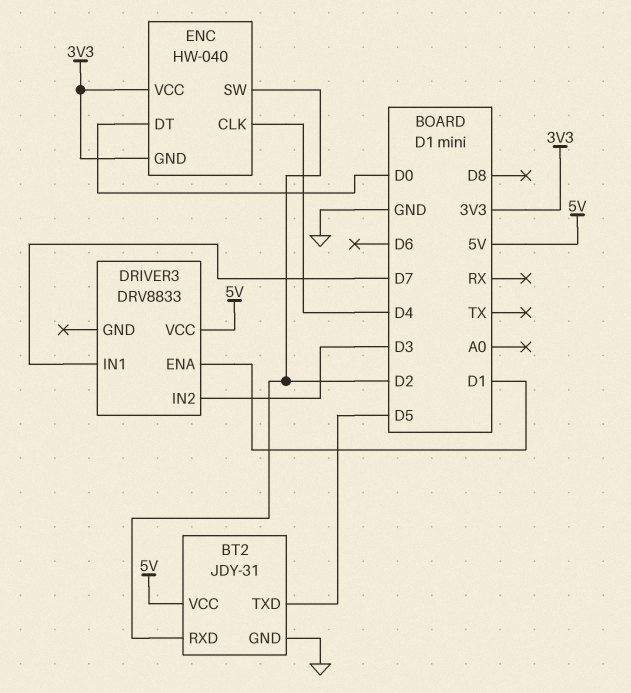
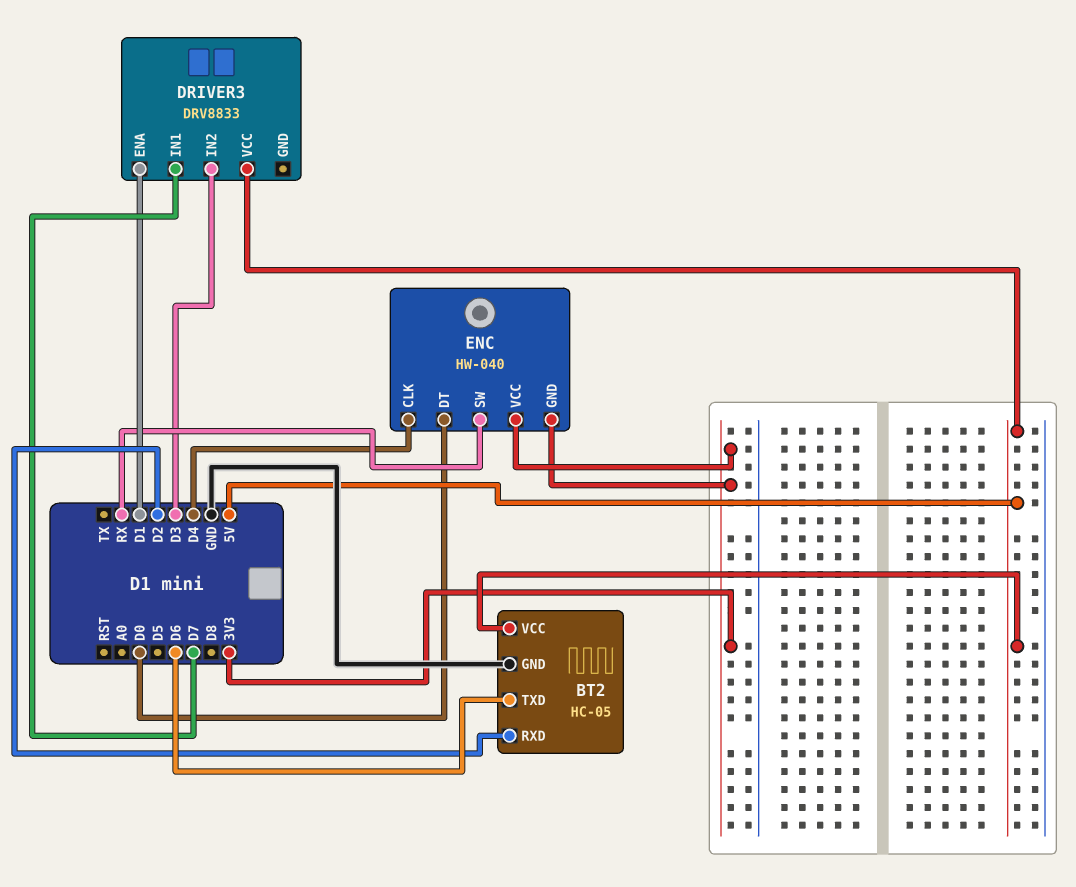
BT2: JDY-31 -> HC-05
BT2 pin TXD: D5 -> D6
ENC pin SW: D2 -> RX

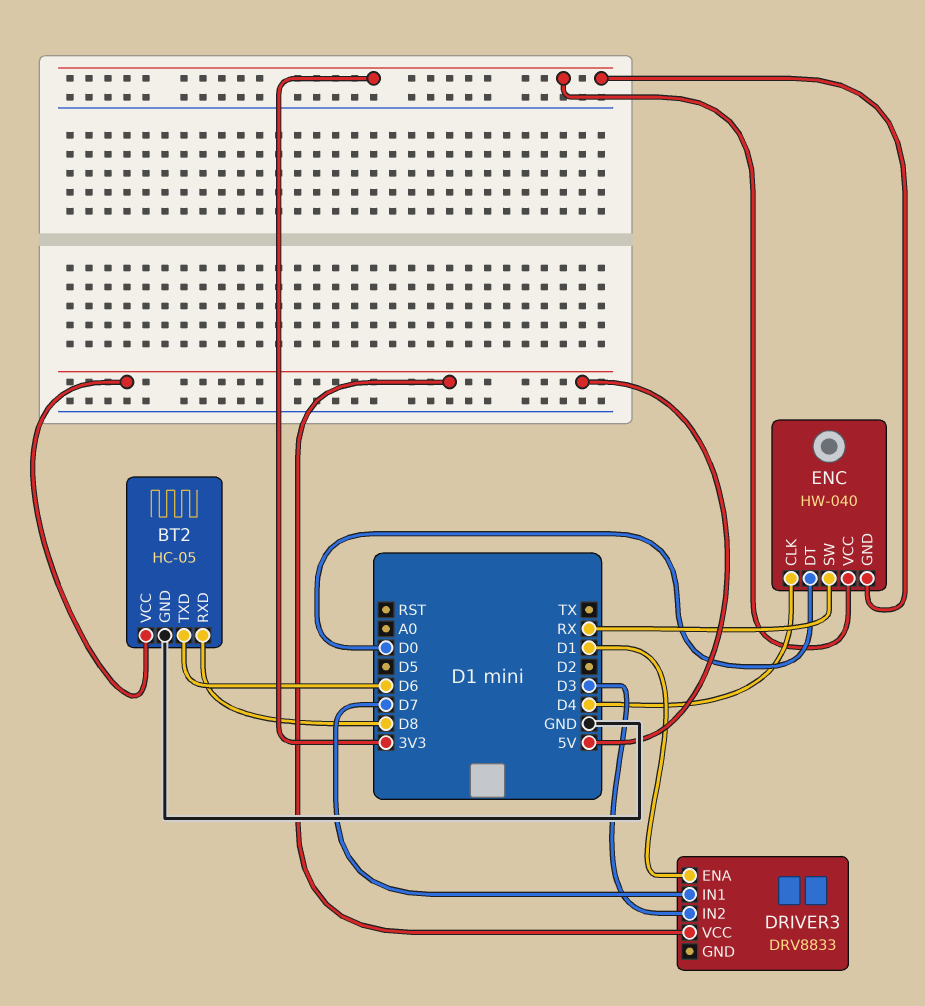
BT2 pin RXD: D2 -> D8

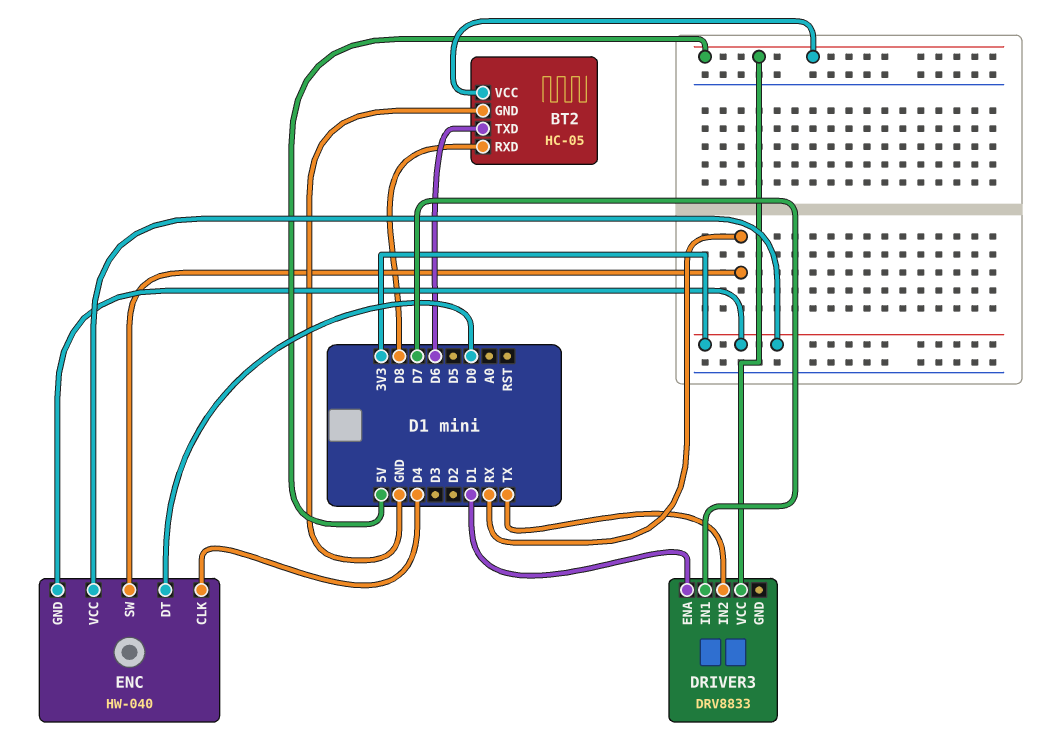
DRIVER3 pin IN2: D3 -> TX

